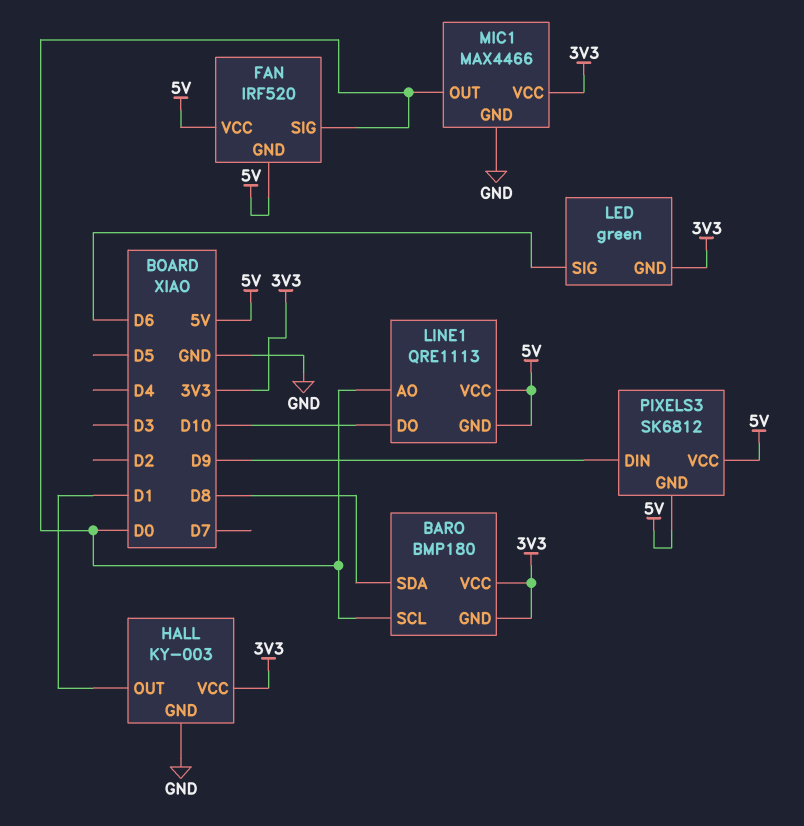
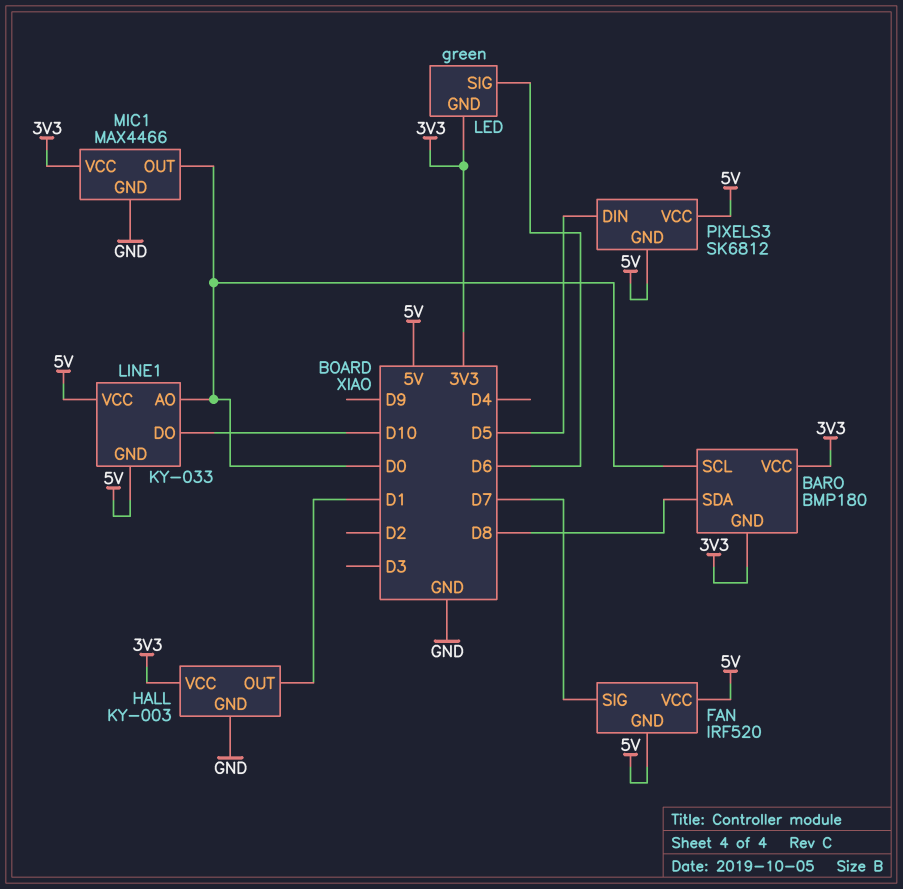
FAN pin SIG: D0 -> D7
LINE1: QRE1113 -> KY-033
PIXELS3 pin DIN: D9 -> D5

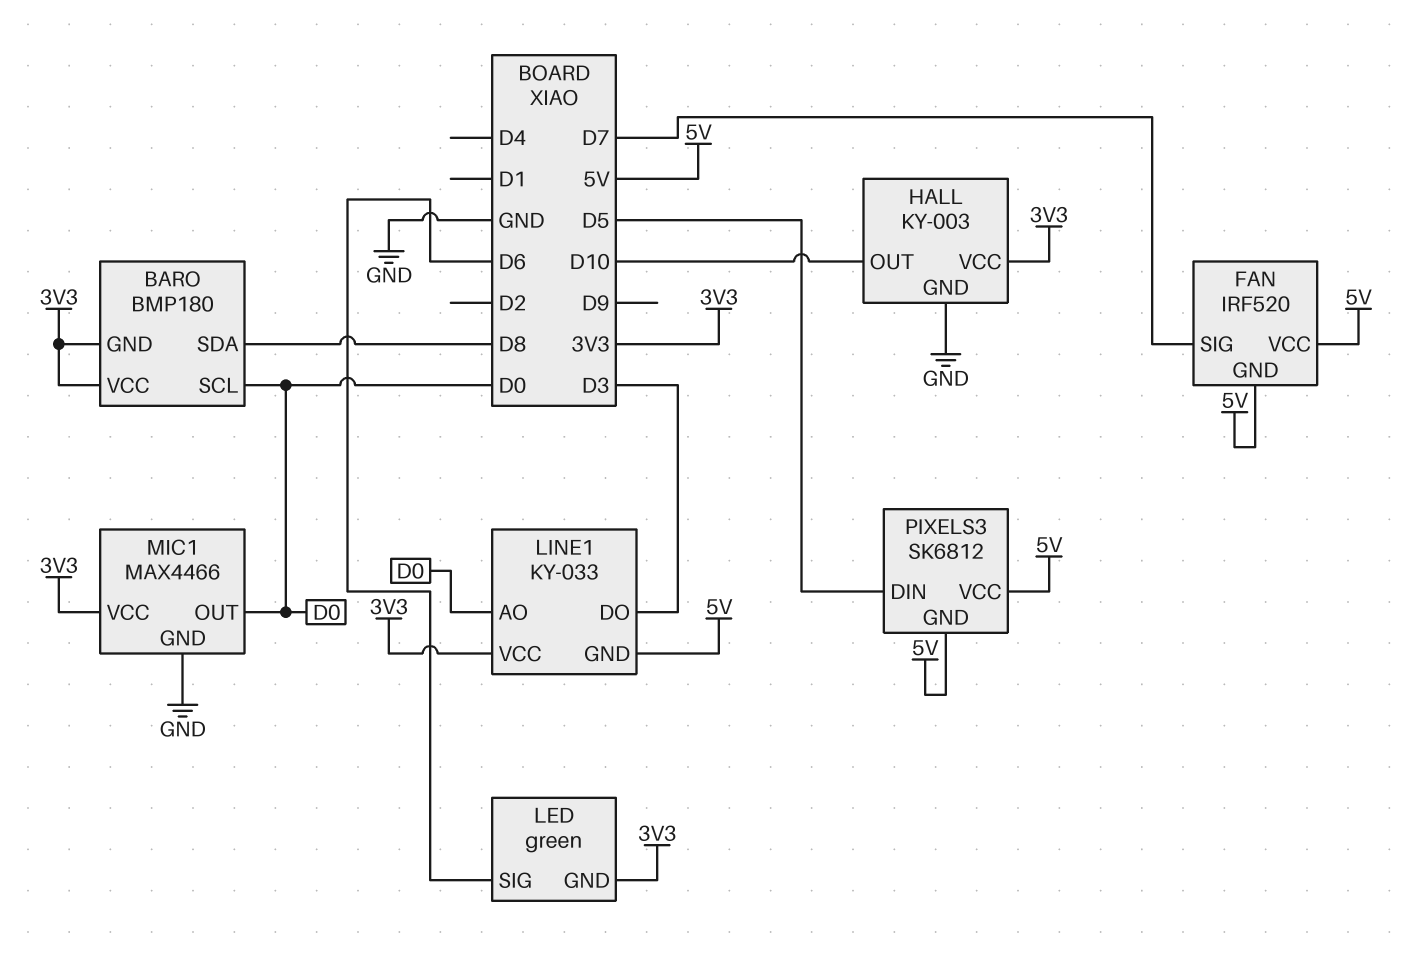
HALL pin OUT: D1 -> D10
LINE1 pin DO: D10 -> D3
LINE1 pin VCC: 5V -> 3V3

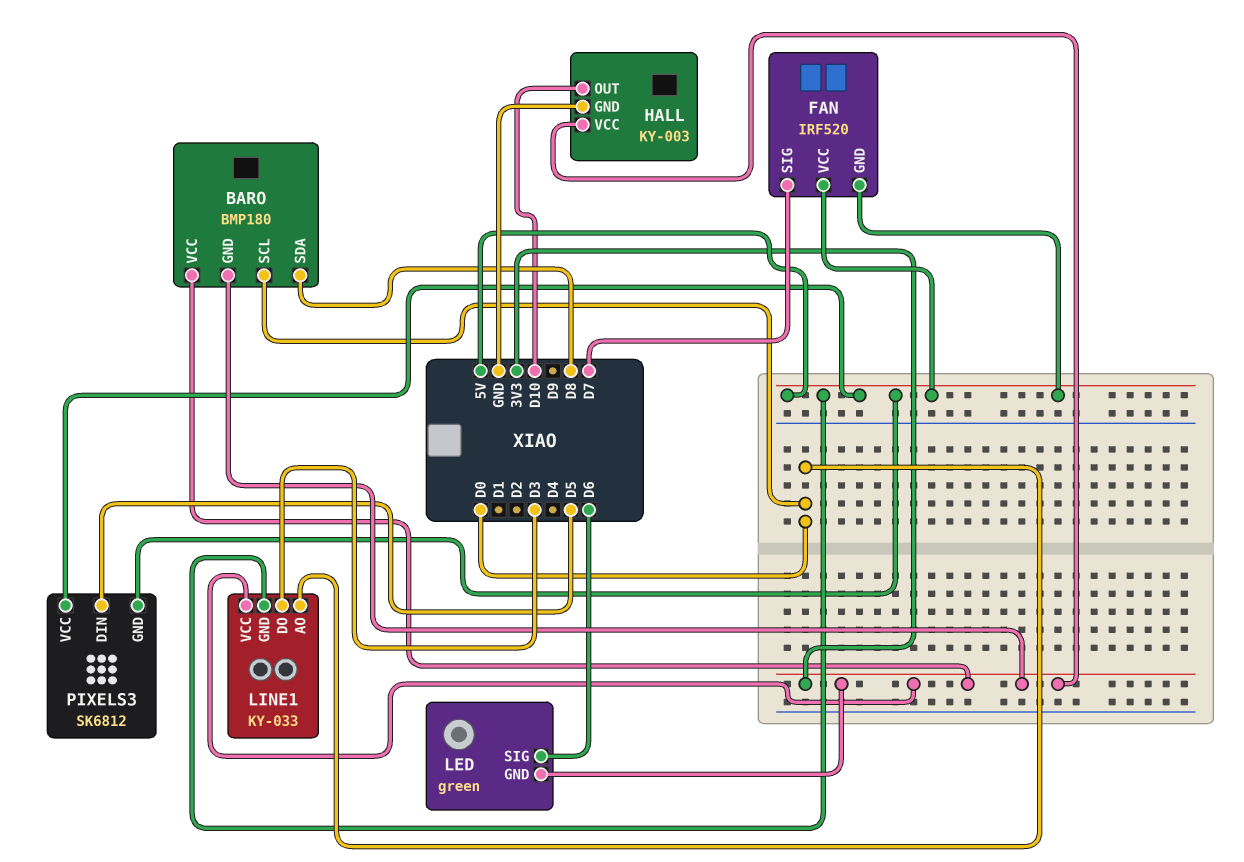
MIC1: MAX4466 -> none
MIC1 pin GND: GND -> none
MIC1 pin OUT: D0 -> none
MIC1 pin VCC: 3V3 -> none

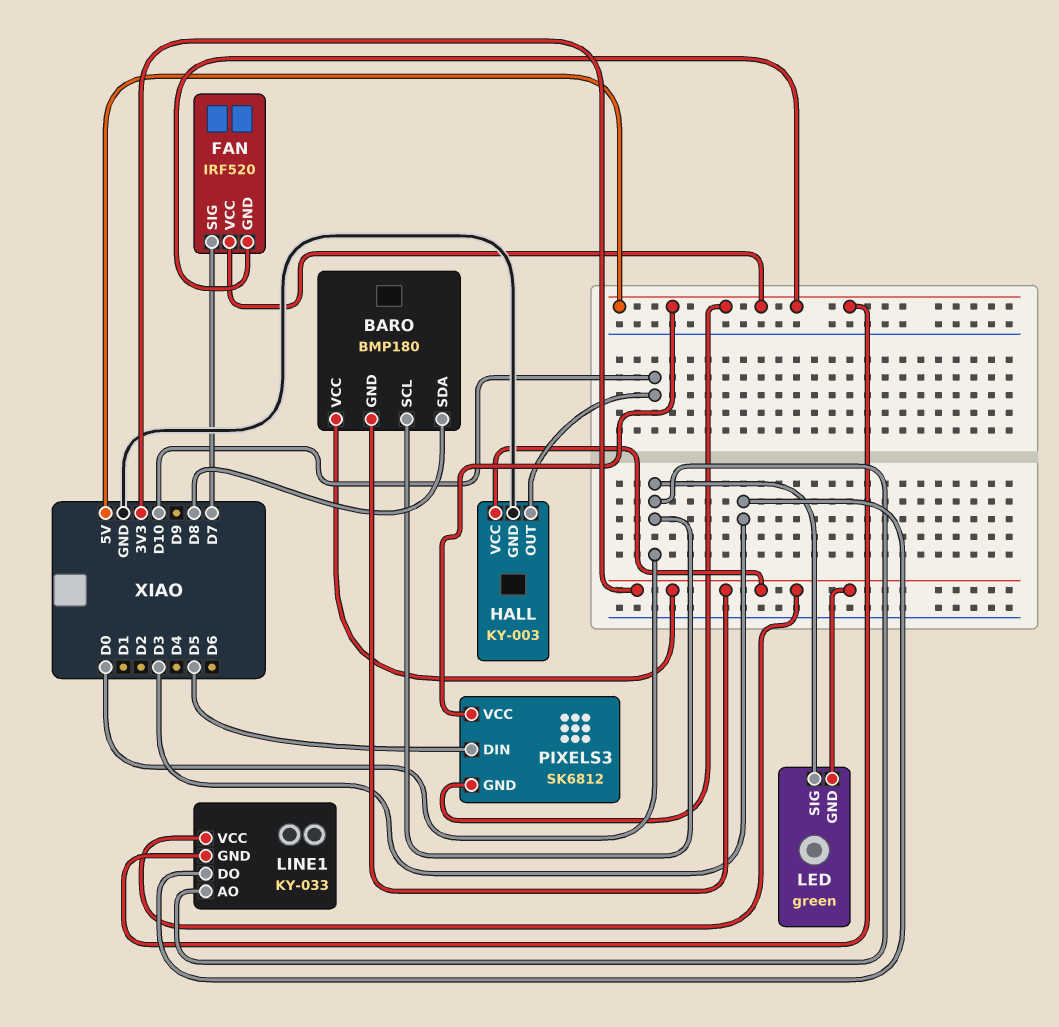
LED pin SIG: D6 -> D0

